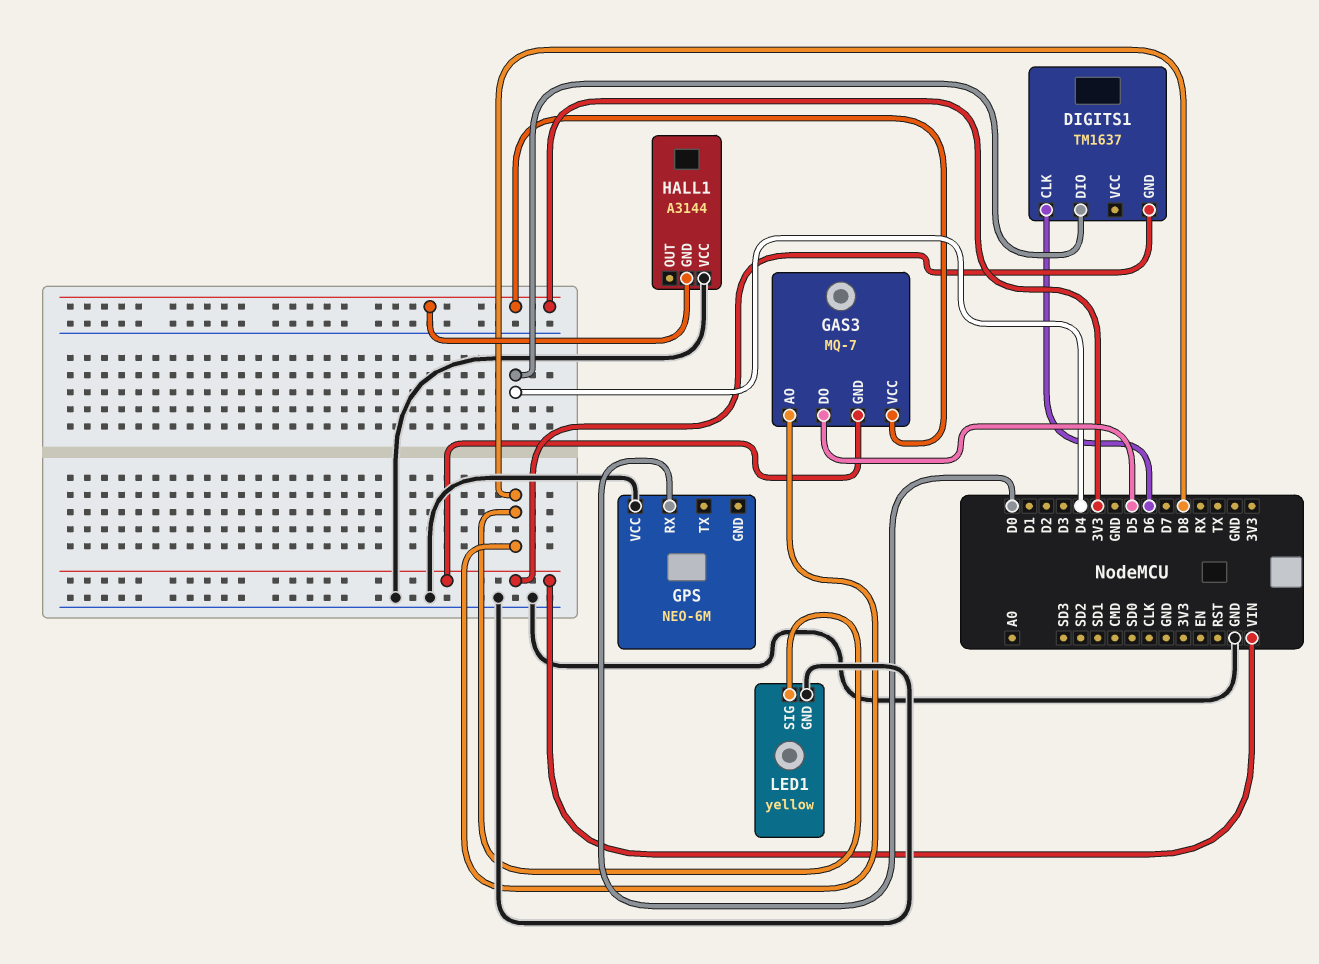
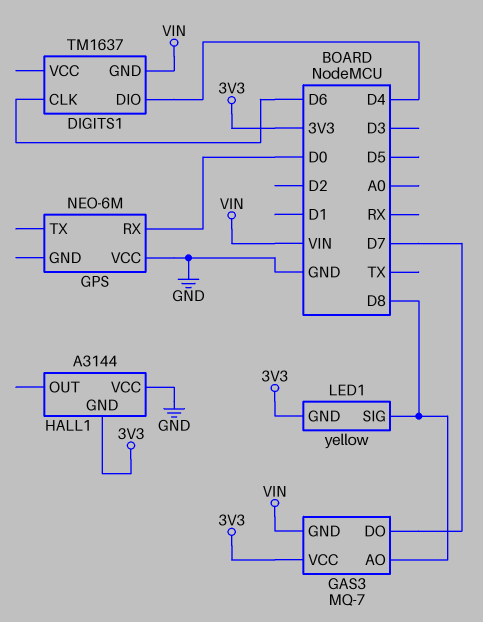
GAS3 pin DO: D5 -> D7
LED1 pin GND: GND -> 3V3

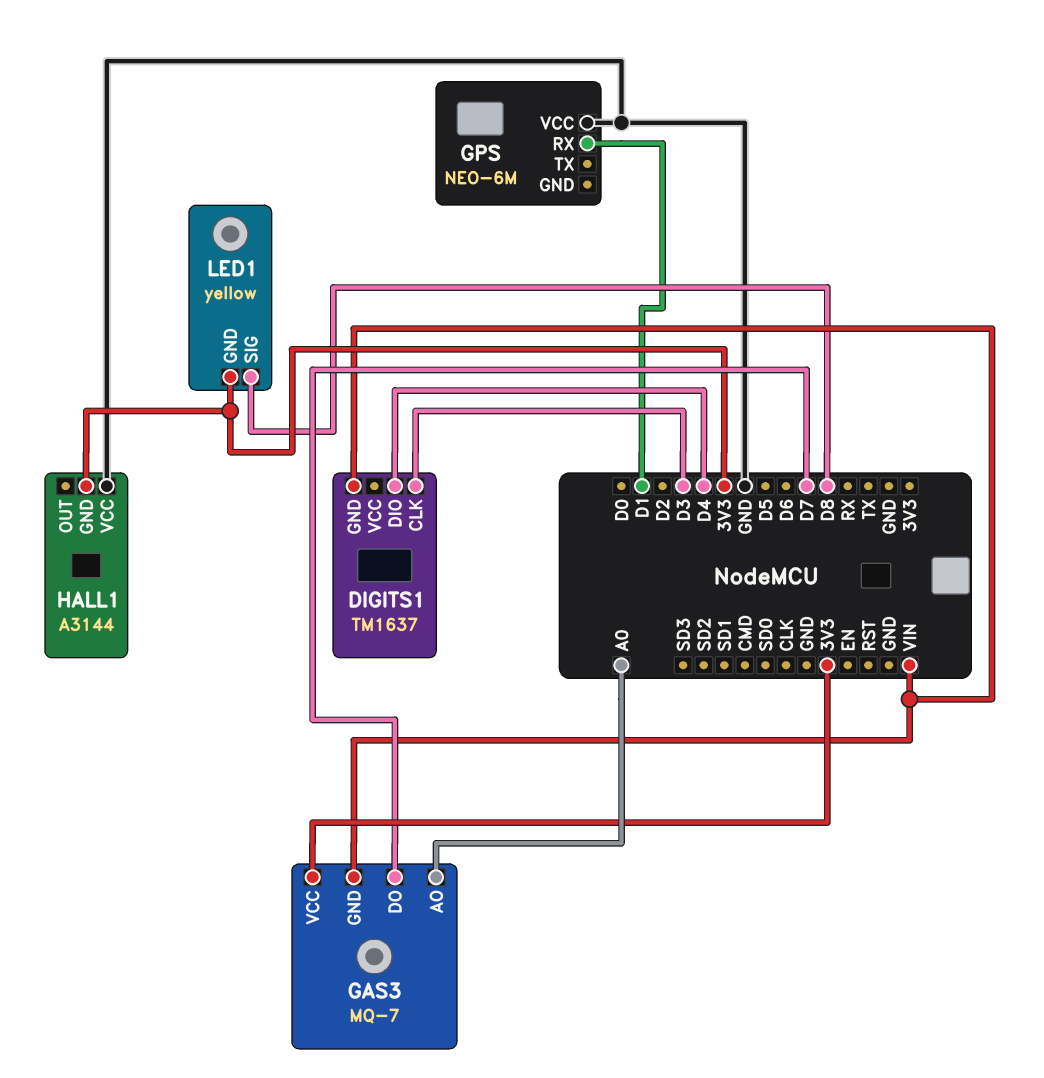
DIGITS1 pin CLK: D6 -> D3
GAS3 pin AO: D8 -> A0
GPS pin RX: D0 -> D1

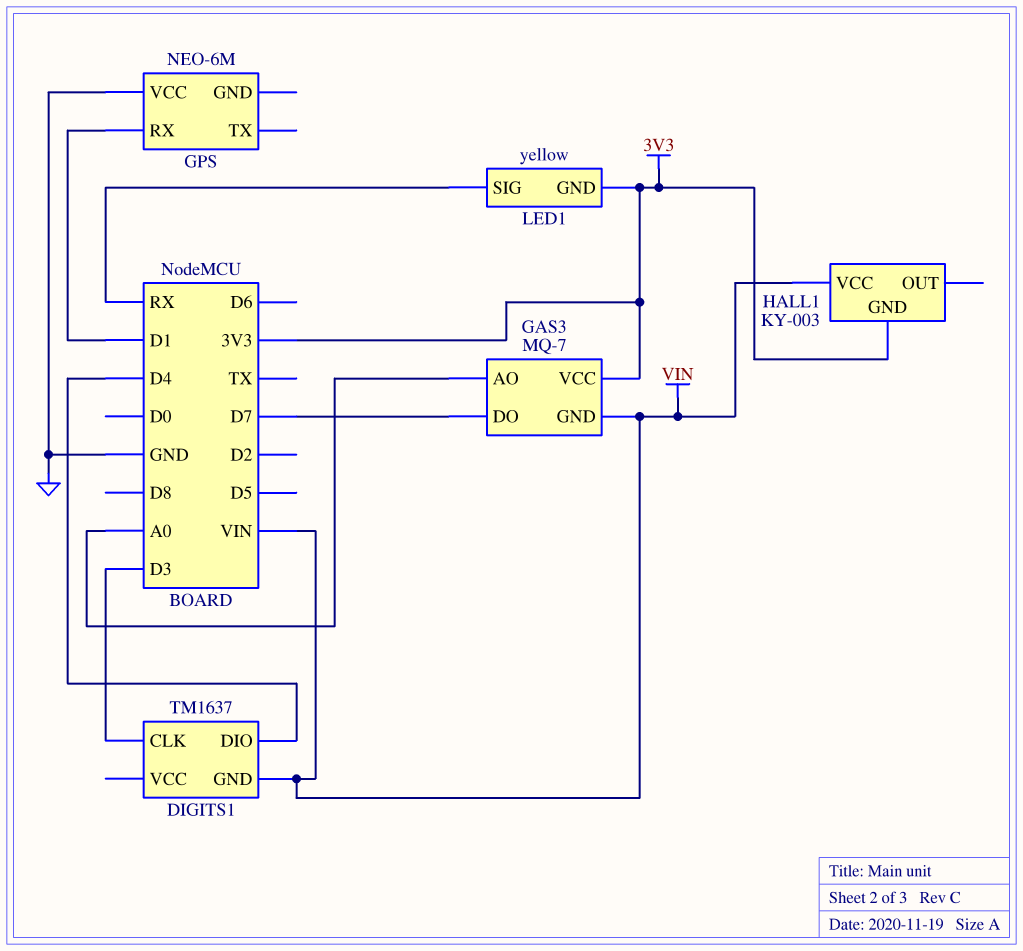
HALL1: A3144 -> KY-003
HALL1 pin VCC: GND -> VIN
LED1 pin SIG: D8 -> RX

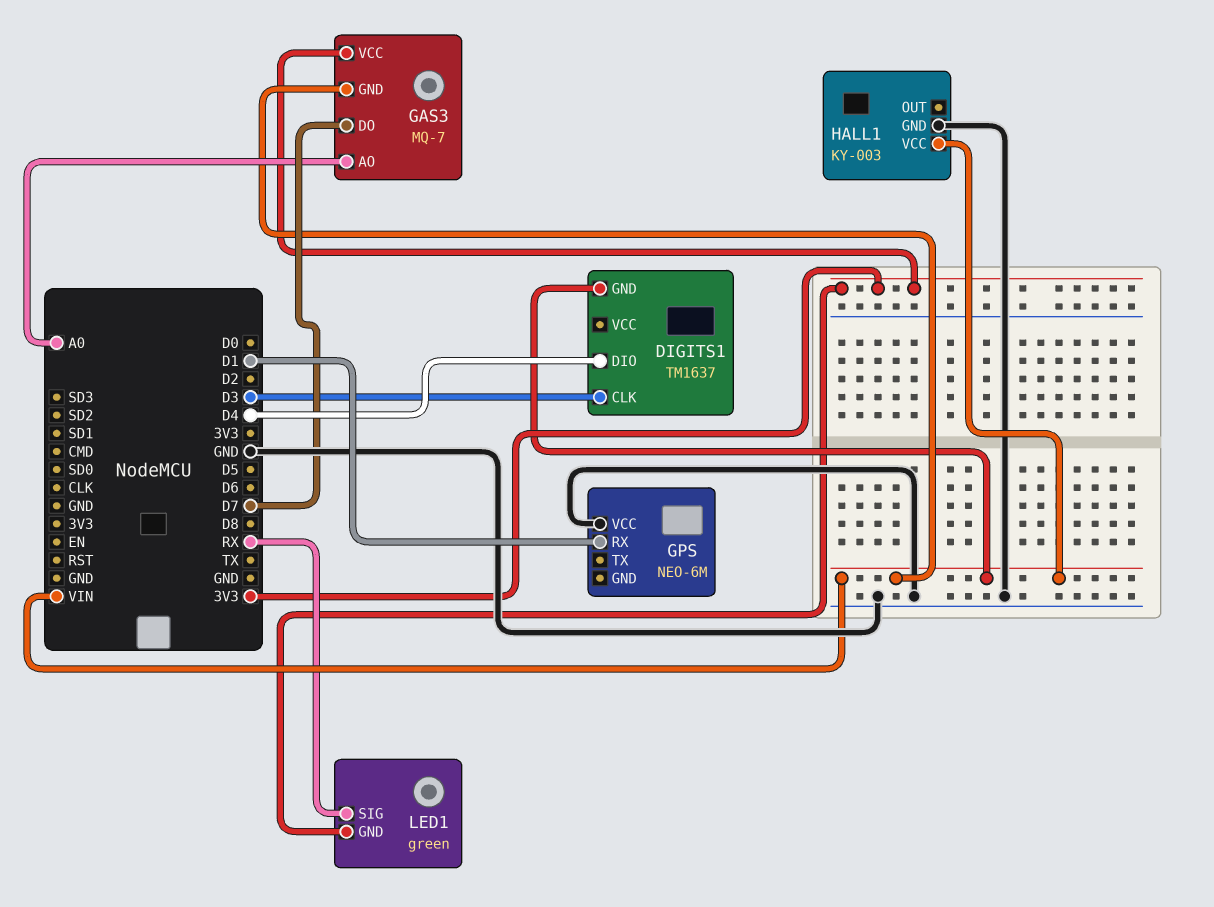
HALL1 pin GND: 3V3 -> GND
LED1: yellow -> green

